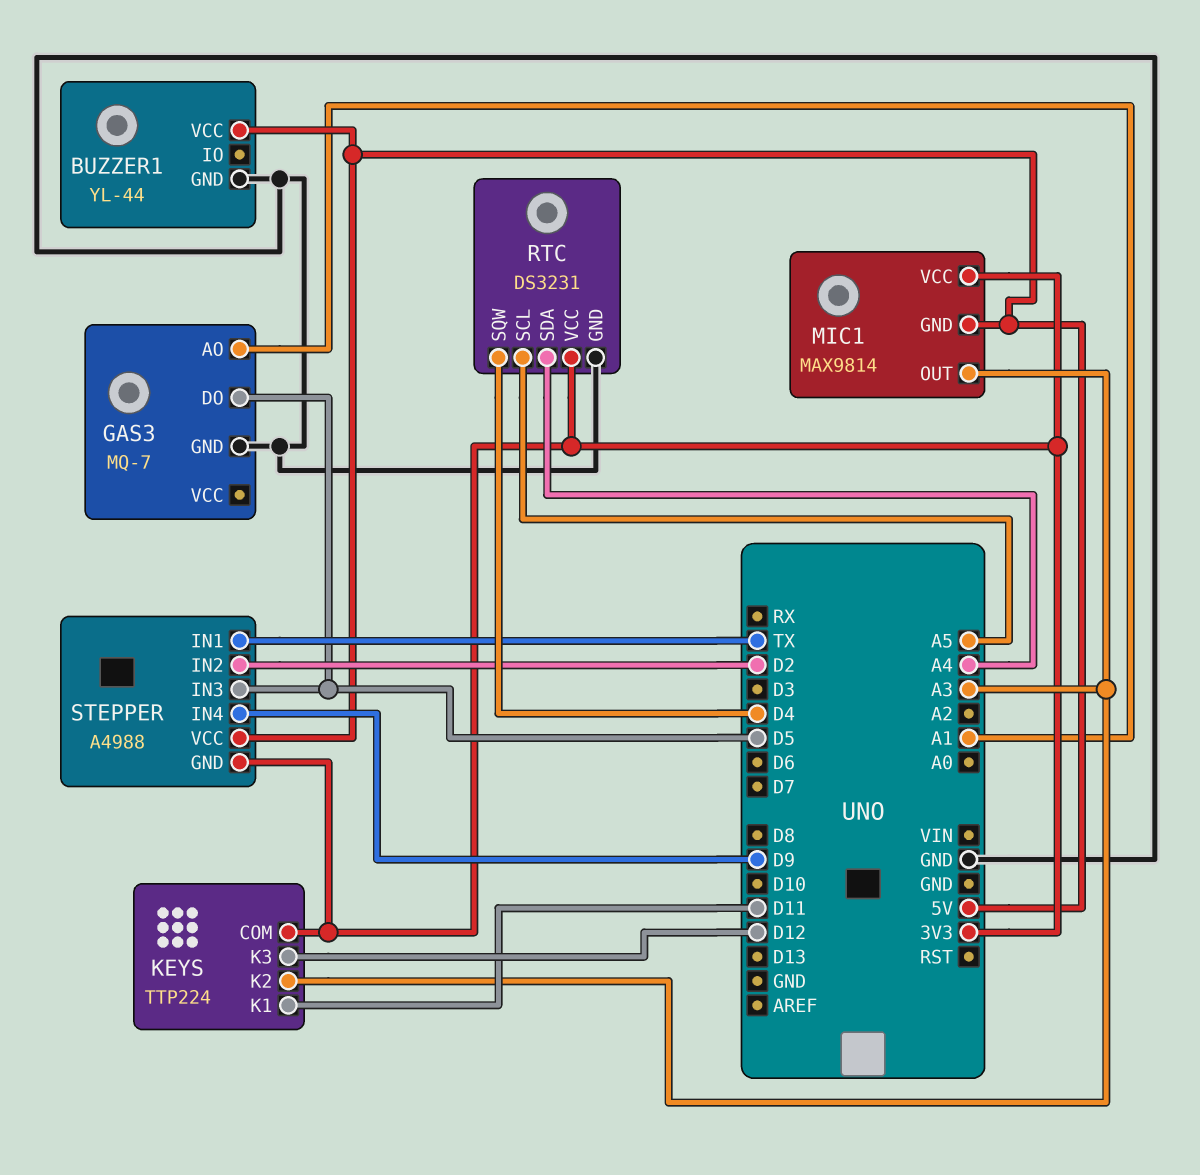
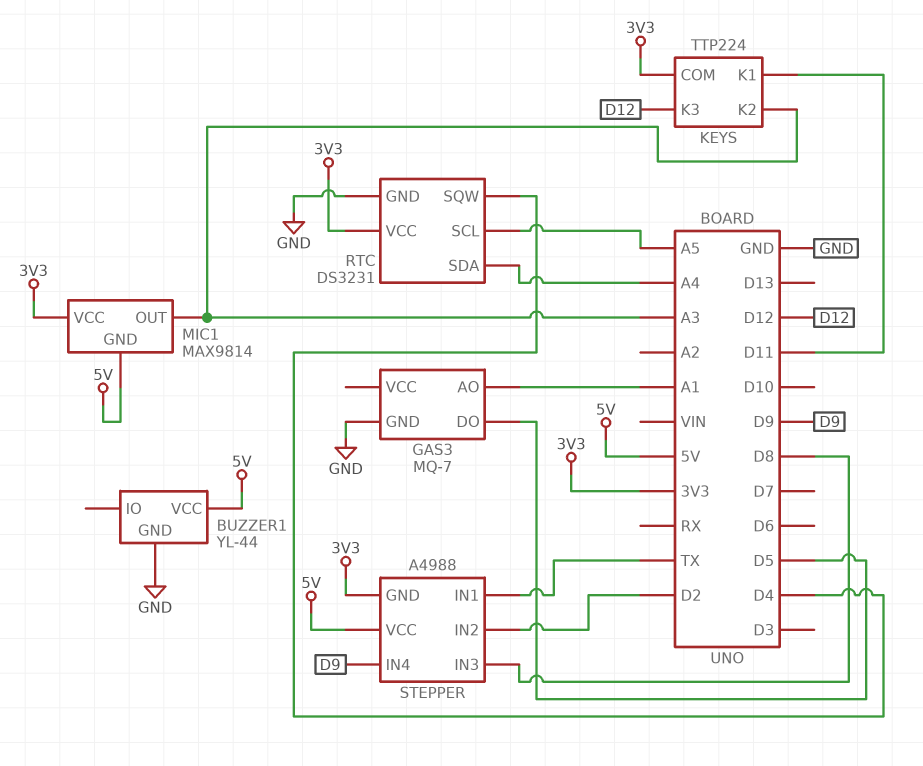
STEPPER pin IN3: D5 -> D8

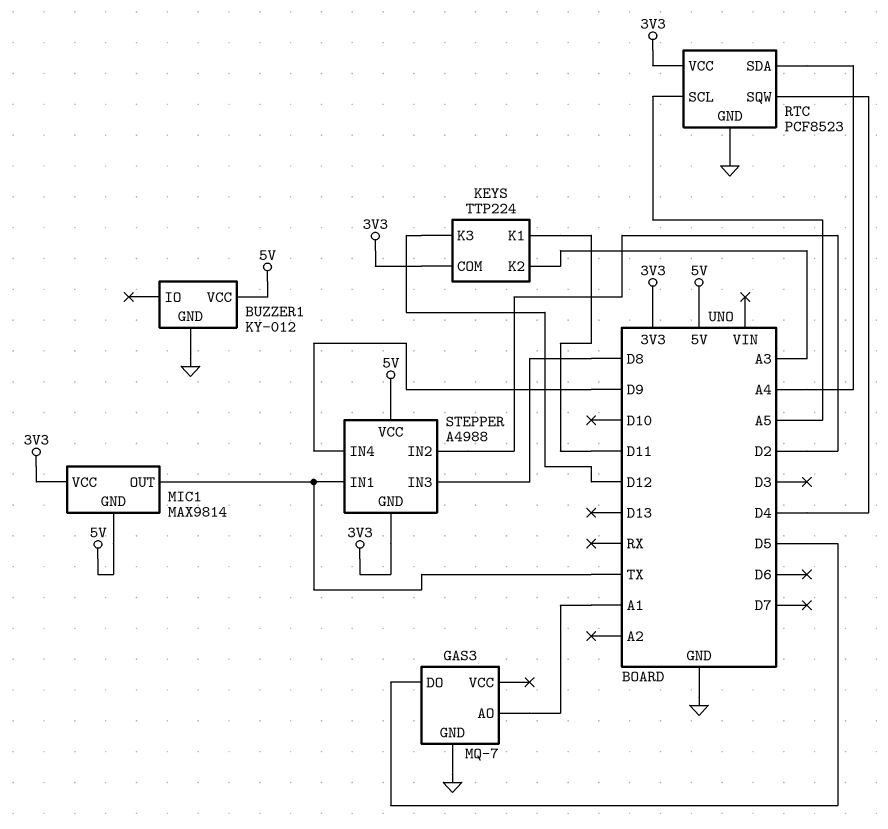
BUZZER1: YL-44 -> KY-012
MIC1 pin OUT: A3 -> TX
RTC: DS3231 -> PCF8523

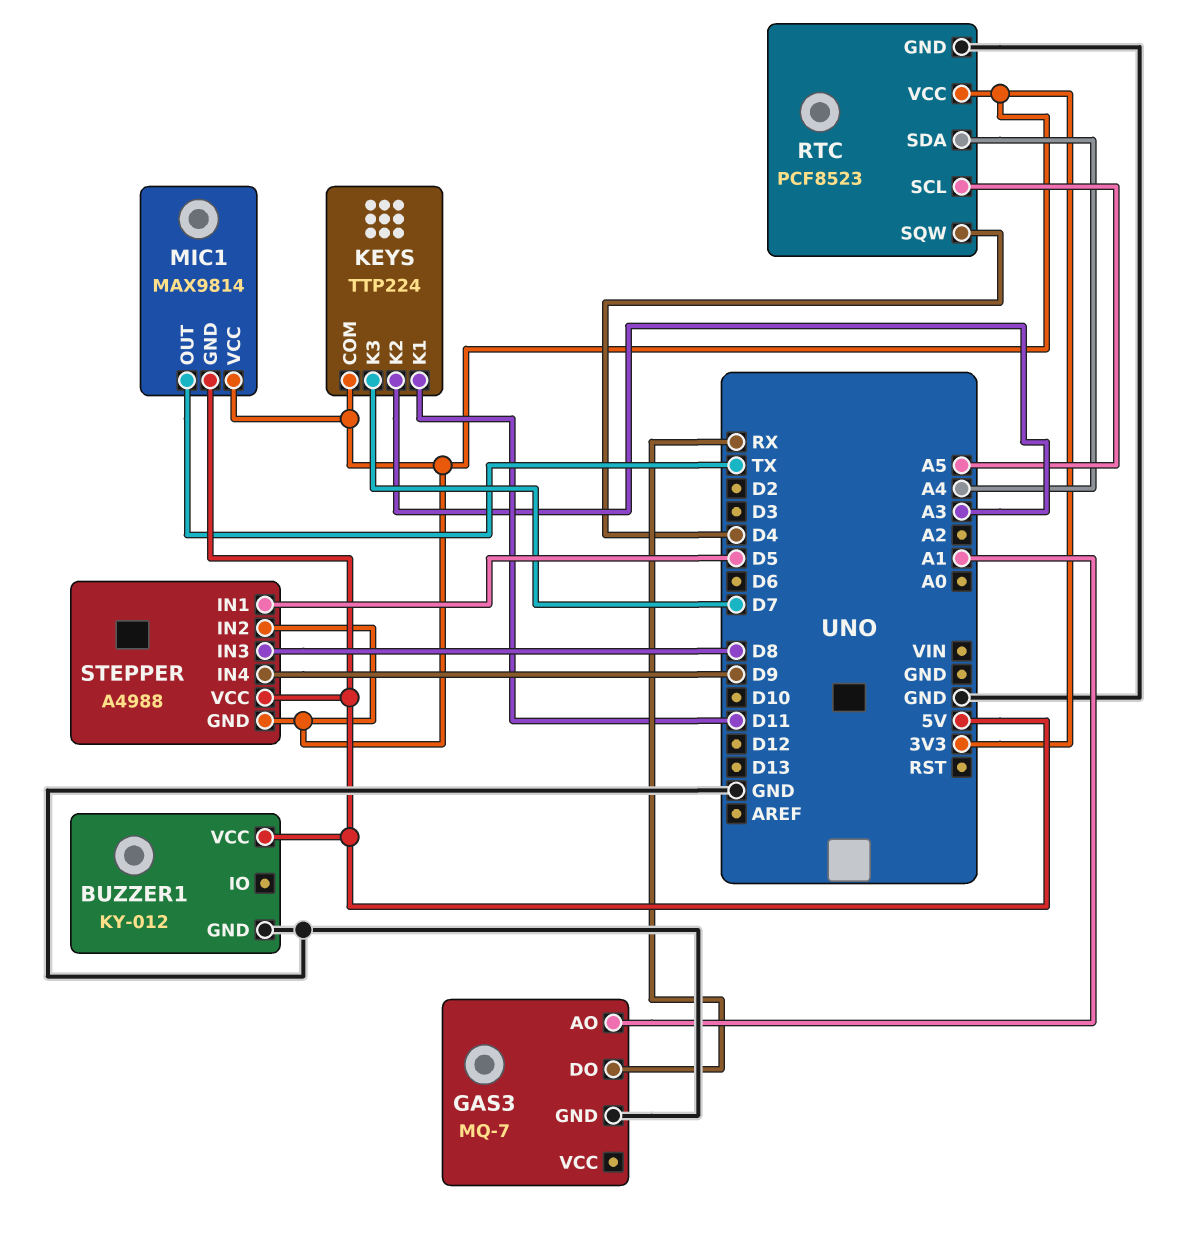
GAS3 pin DO: D5 -> RX
KEYS pin K3: D12 -> D7
STEPPER pin IN1: TX -> D5
STEPPER pin IN2: D2 -> 3V3

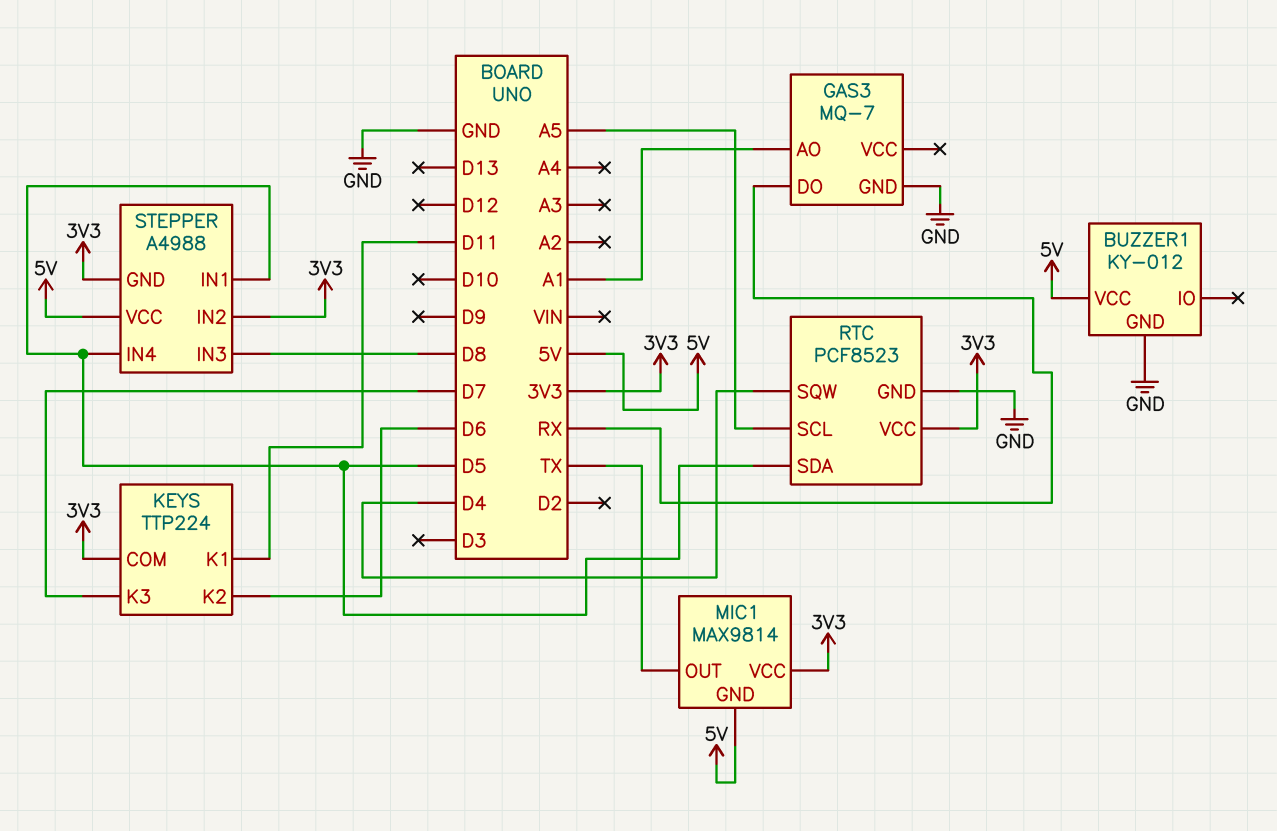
KEYS pin K2: A3 -> D6
RTC pin SDA: A4 -> D5
STEPPER pin IN4: D9 -> D5

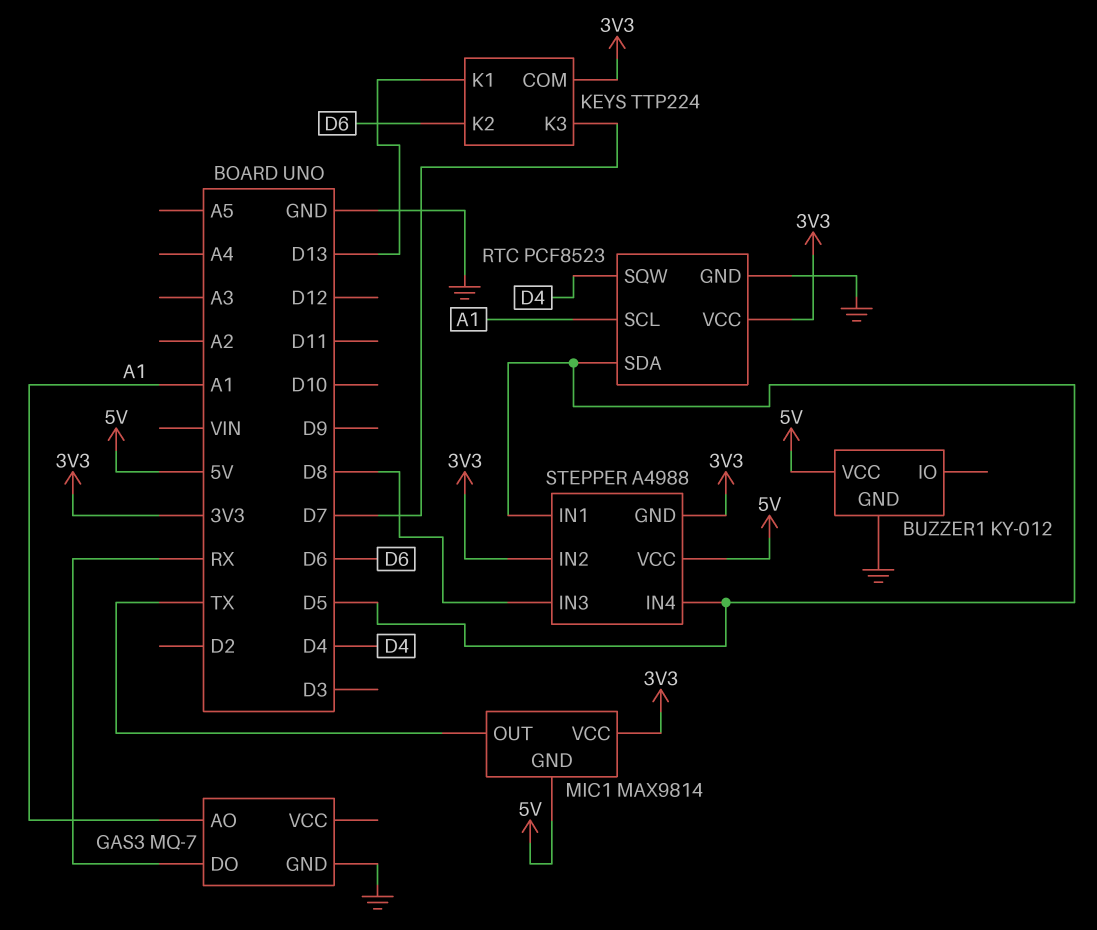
KEYS pin K1: D11 -> D13
RTC pin SCL: A5 -> A1

